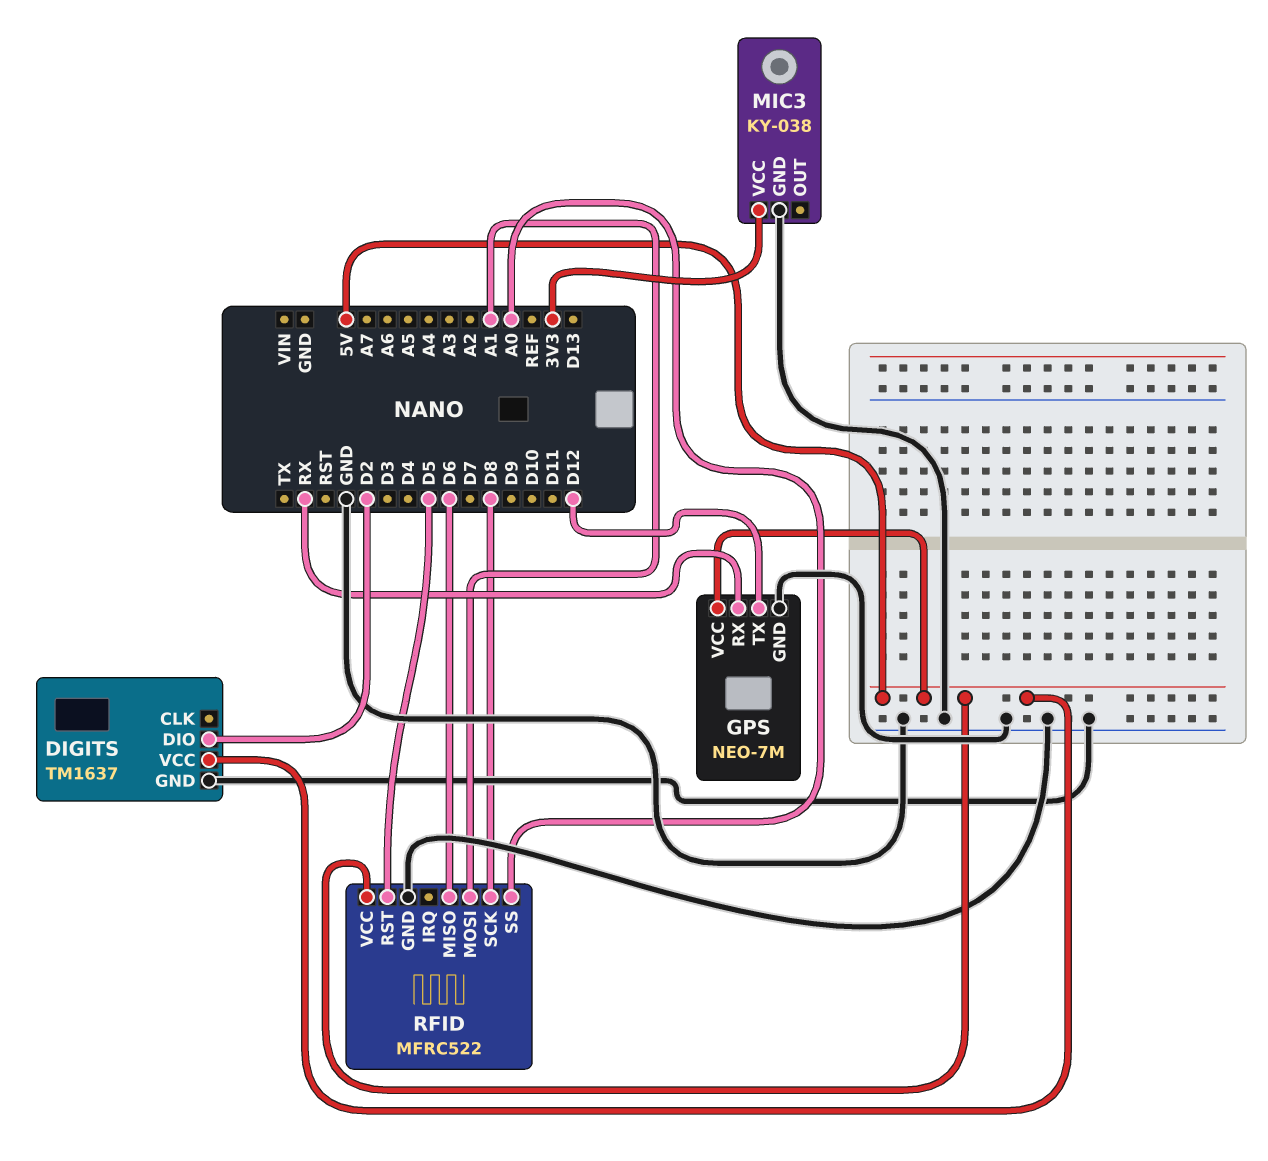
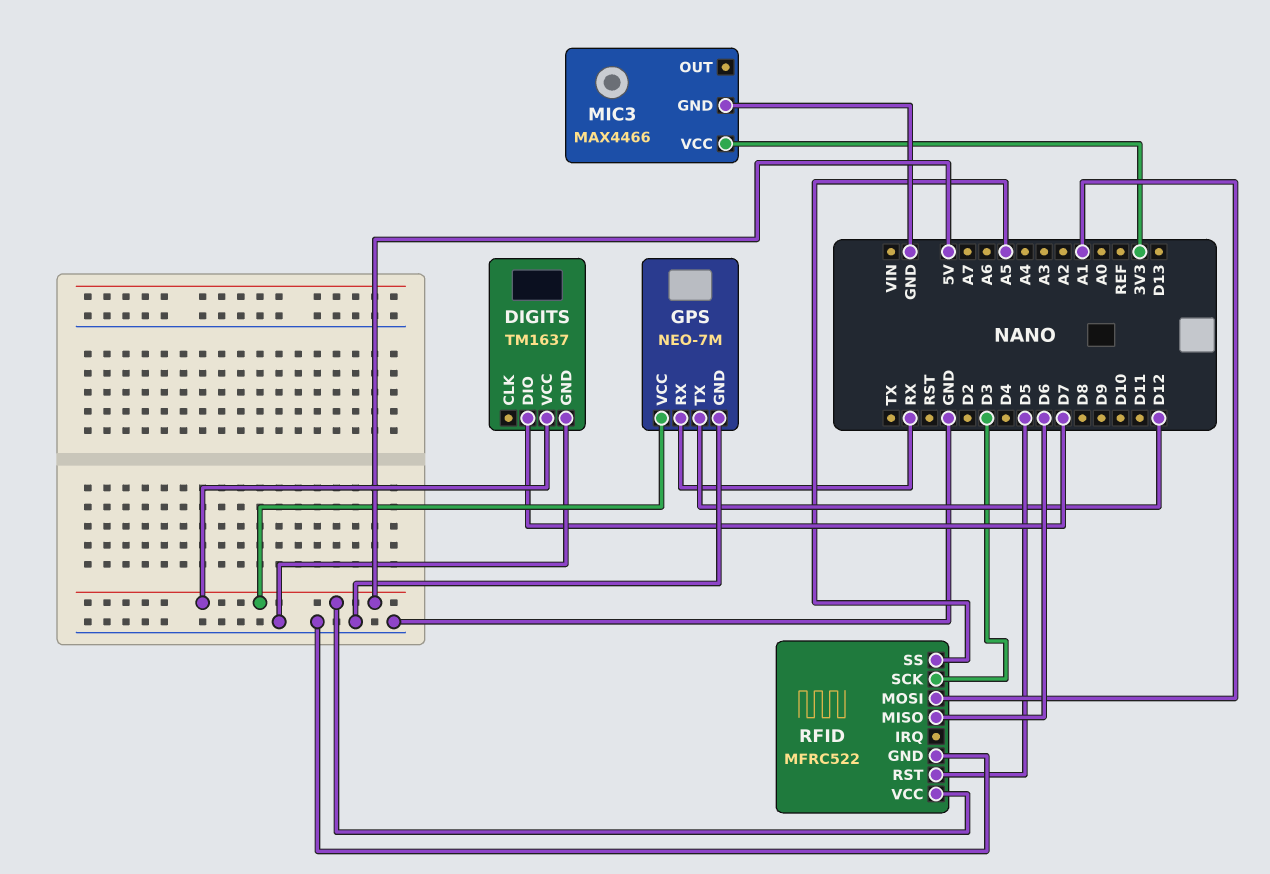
DIGITS pin DIO: D2 -> D7
MIC3: KY-038 -> MAX4466
RFID pin SCK: D8 -> D3
RFID pin SS: A0 -> A5

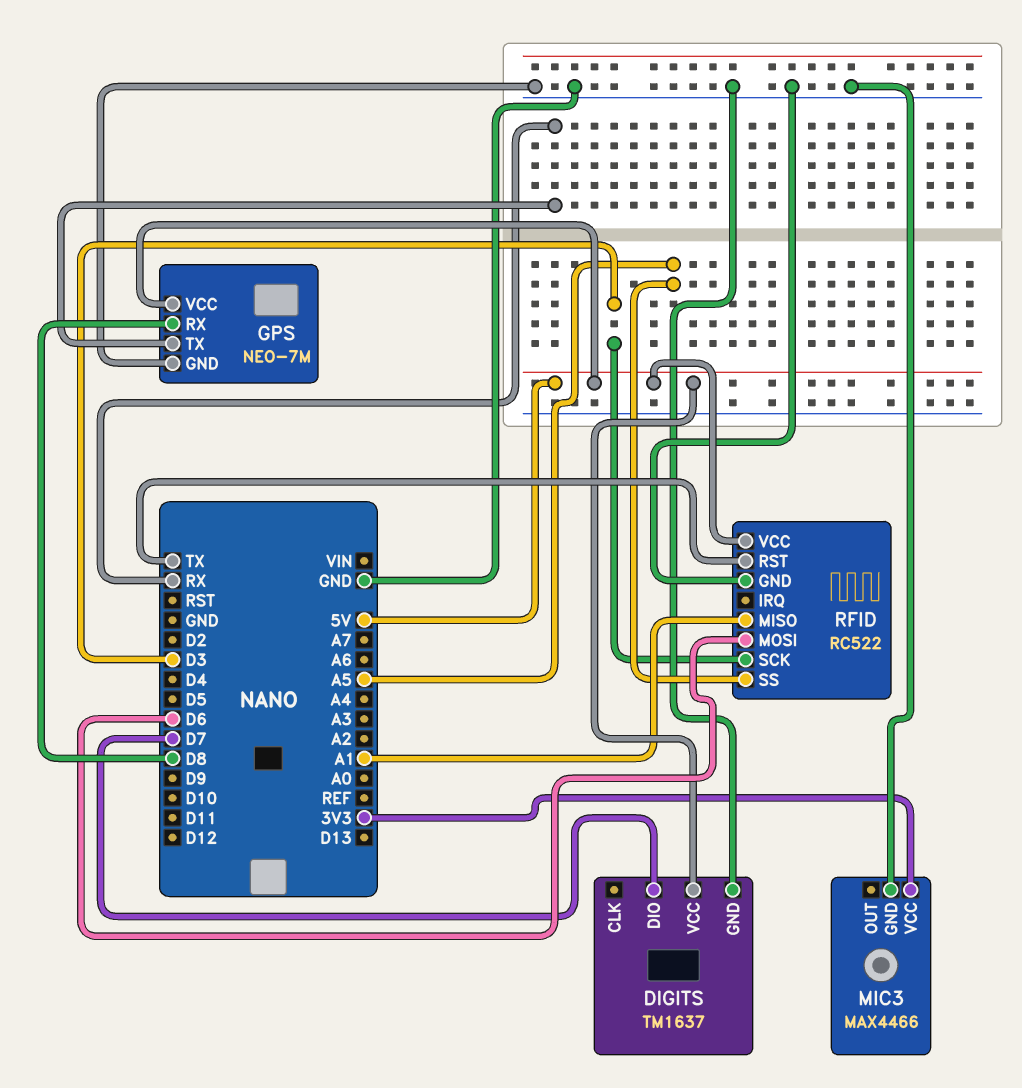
GPS pin RX: RX -> D8
GPS pin TX: D12 -> RX
RFID: MFRC522 -> RC522
RFID pin MISO: D6 -> A1
RFID pin MOSI: A1 -> D6
RFID pin RST: D5 -> TX

